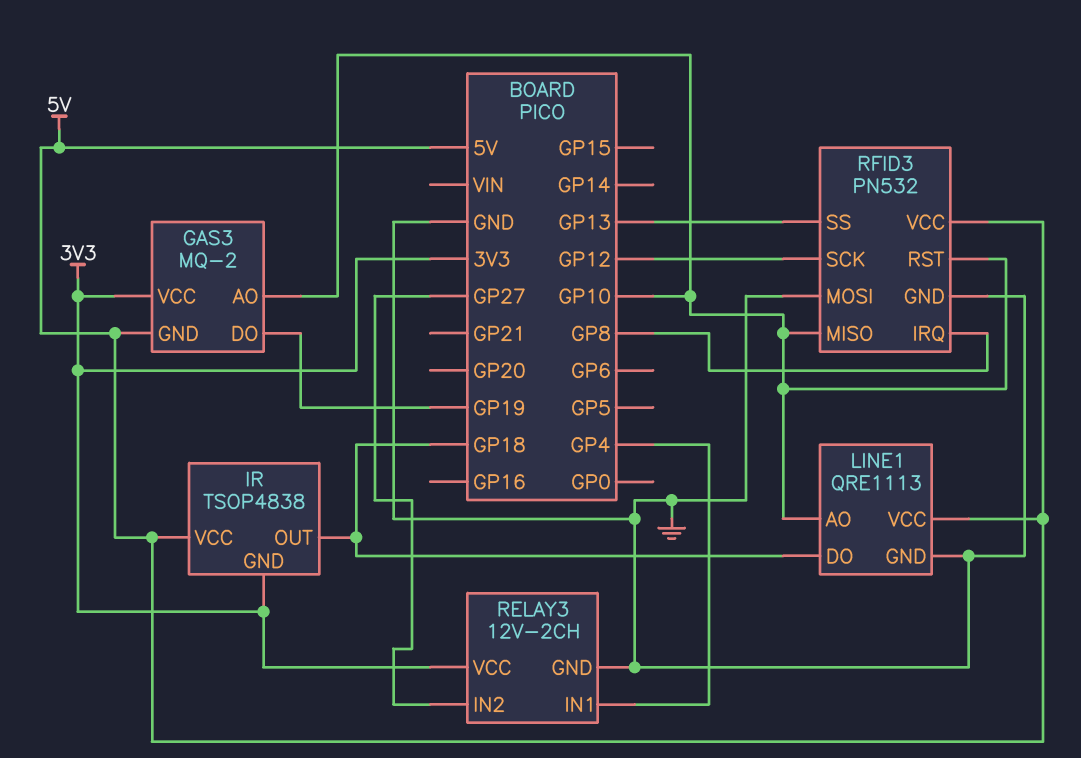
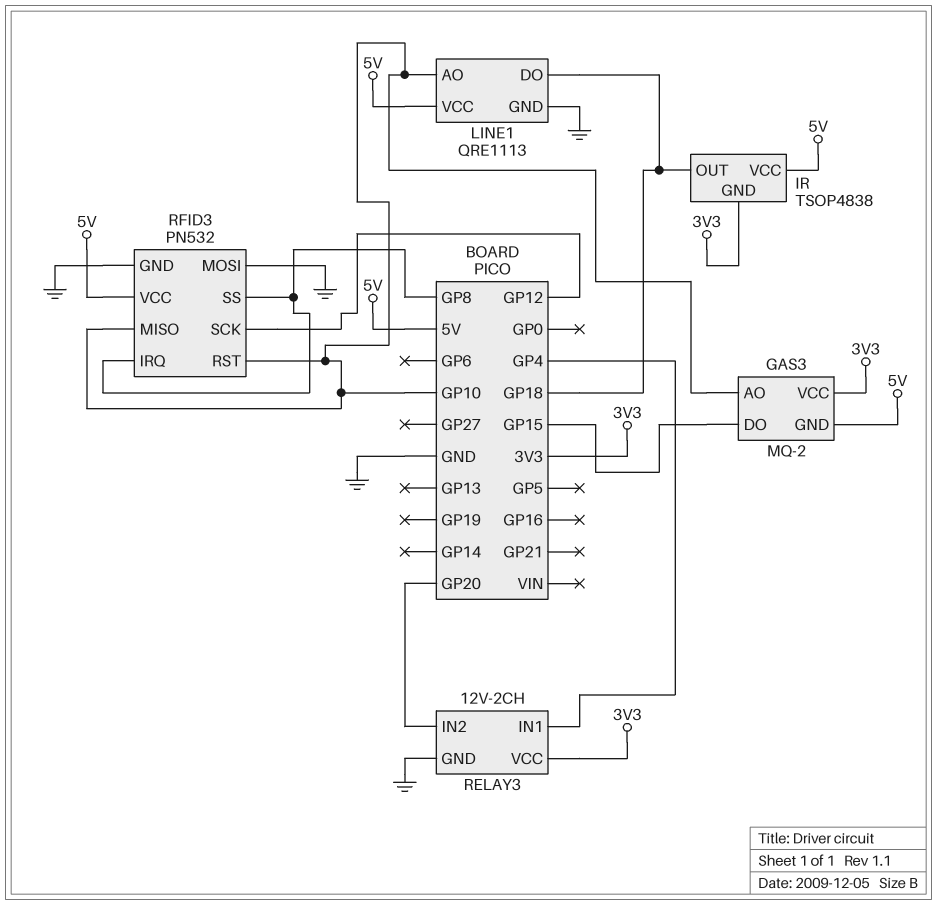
GAS3 pin DO: GP19 -> GP15
RELAY3 pin IN2: GP27 -> GP20
RFID3 pin SS: GP13 -> GP8

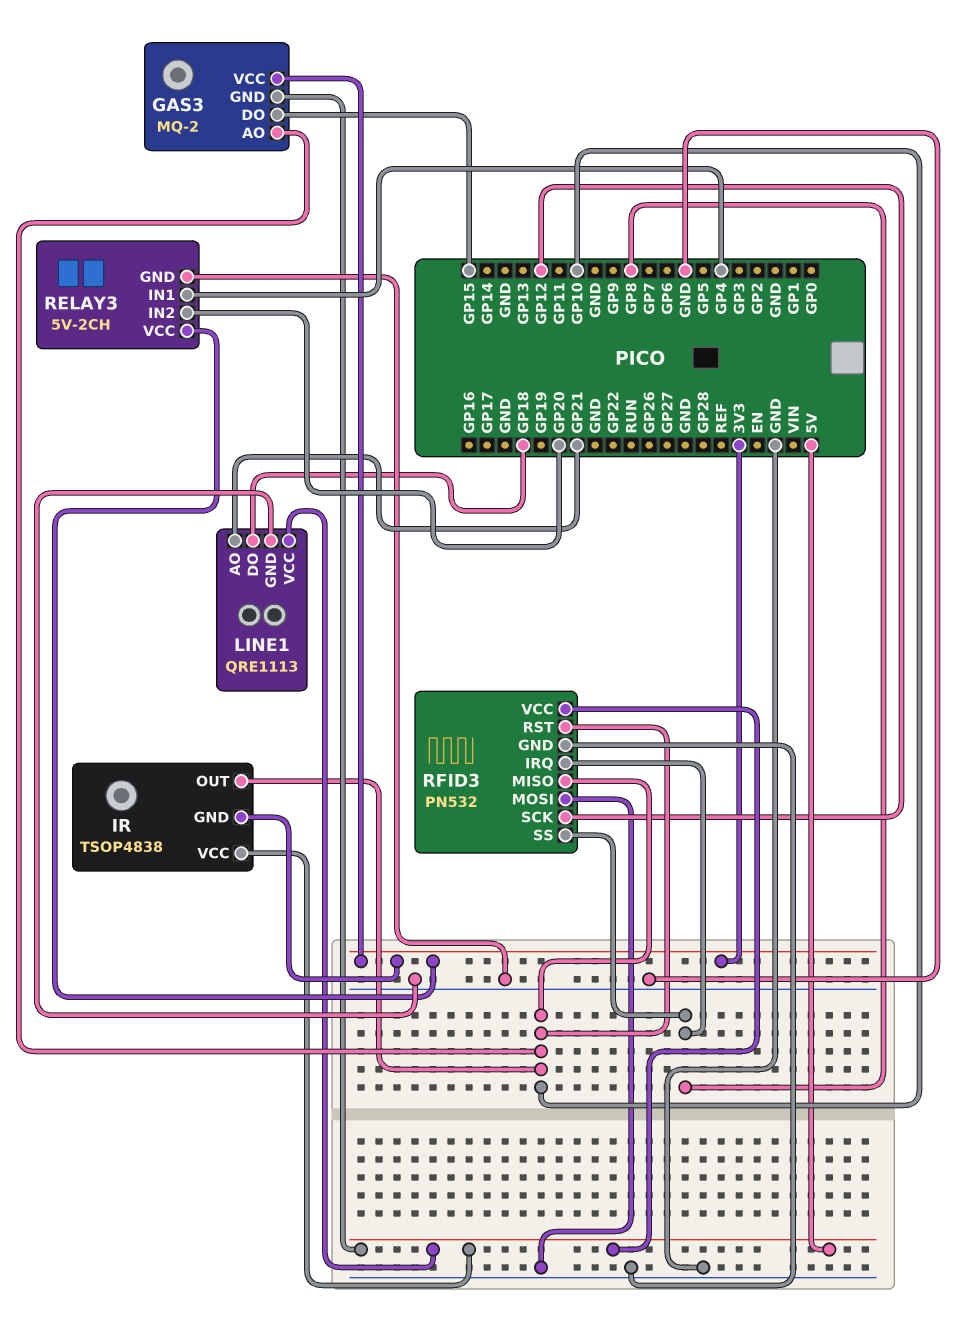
IR pin OUT: GP18 -> GP10
LINE1 pin AO: GP10 -> GP21
RELAY3: 12V-2CH -> 5V-2CH

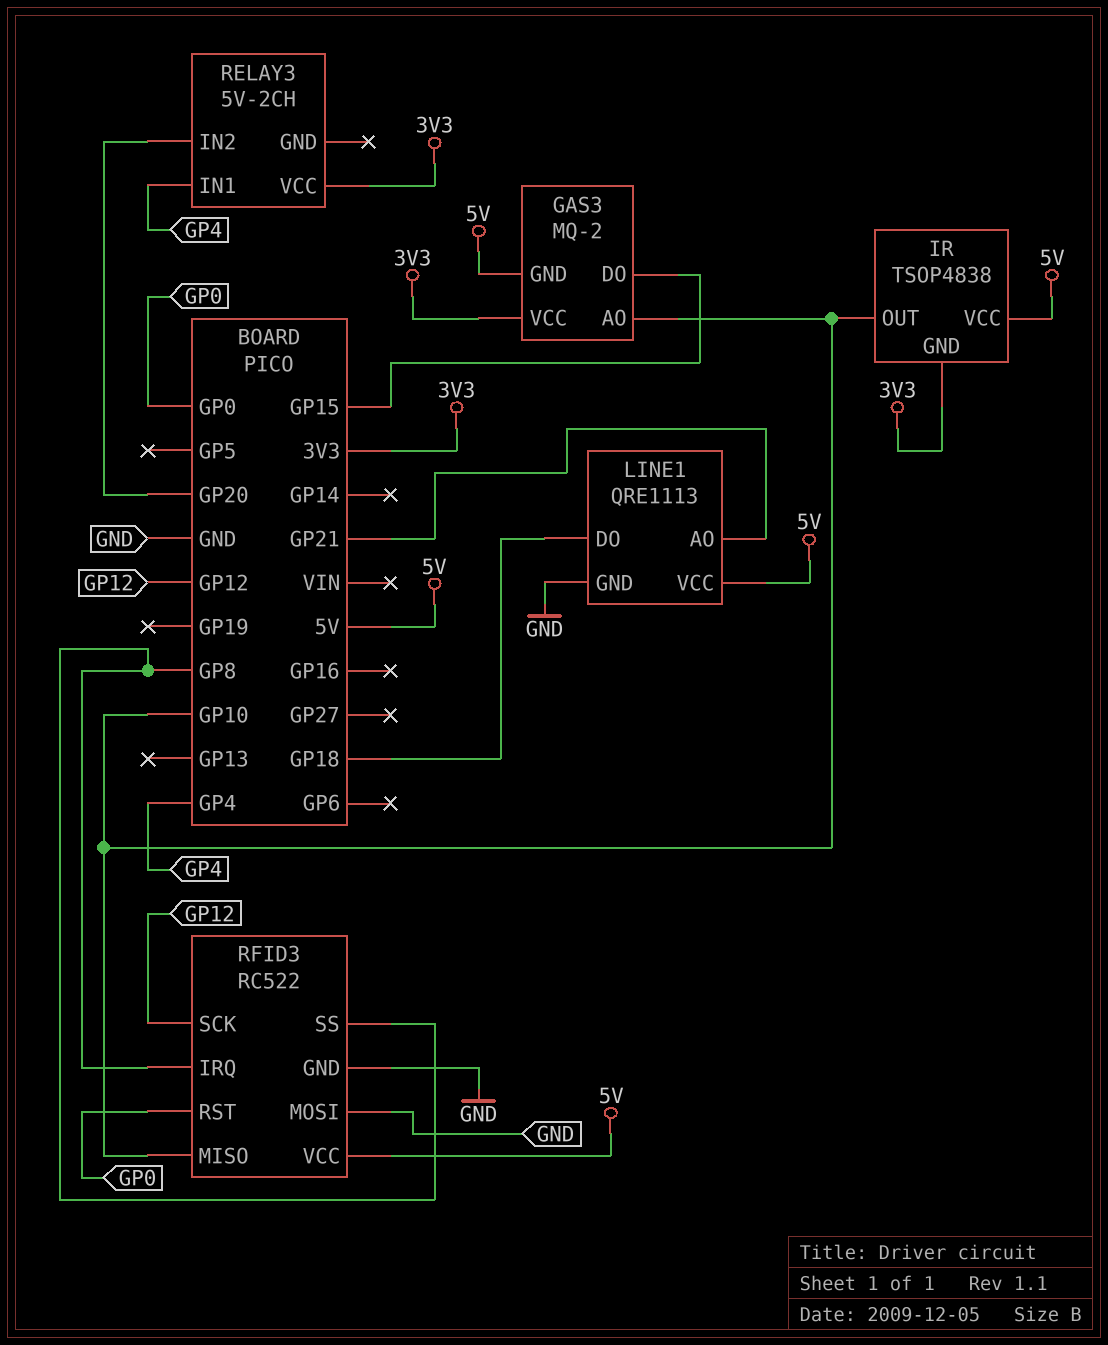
RELAY3 pin GND: GND -> none
RFID3: PN532 -> RC522
RFID3 pin RST: GP10 -> GP0

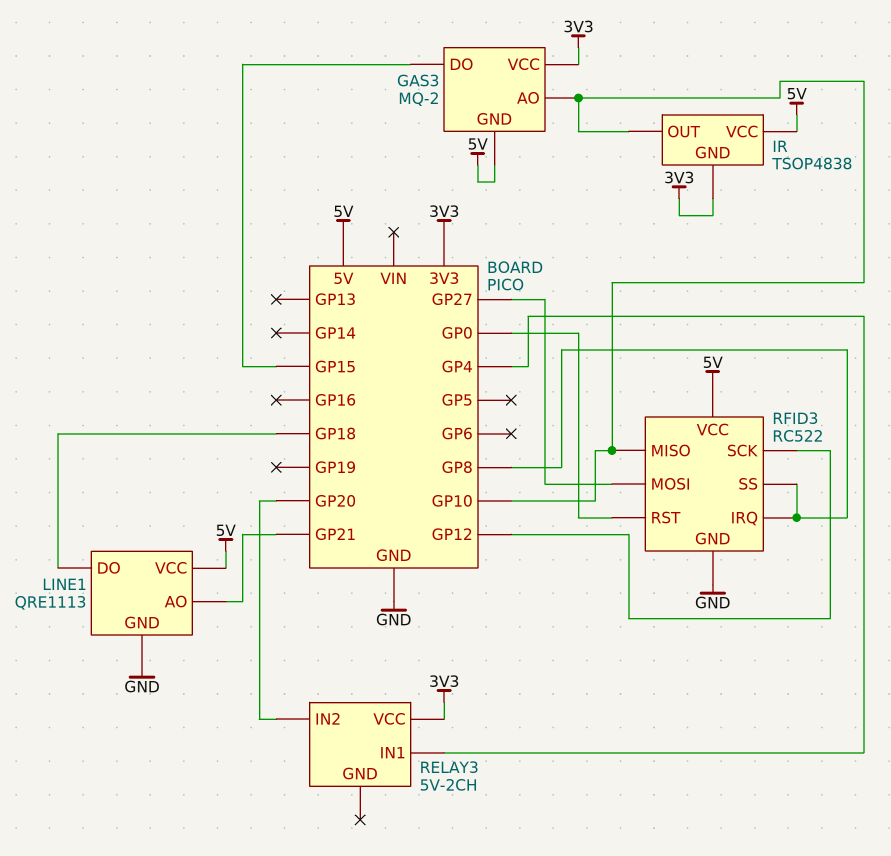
RFID3 pin MOSI: GND -> GP27

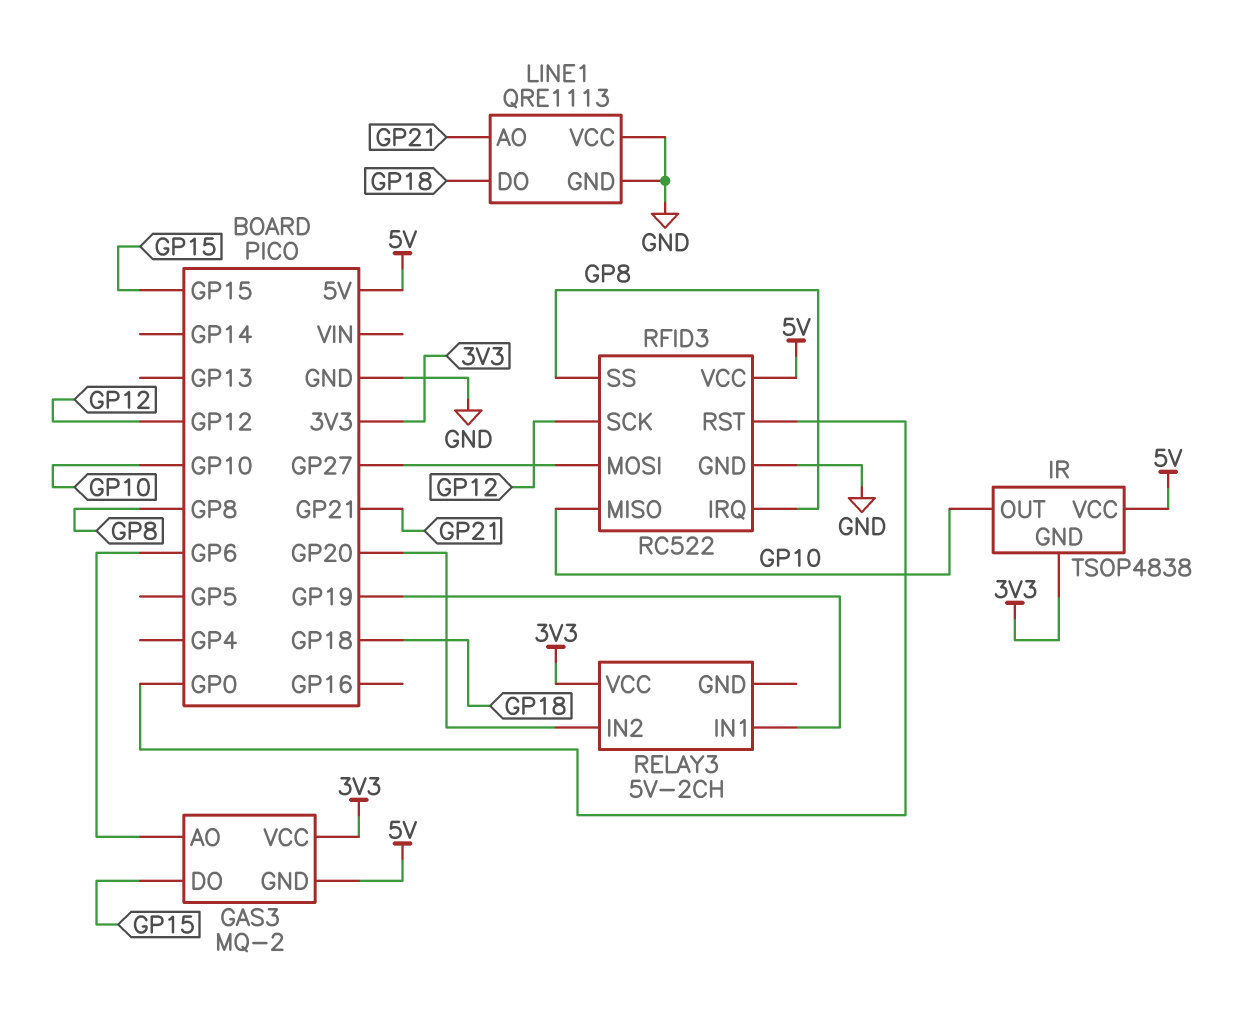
GAS3 pin AO: GP10 -> GP6
LINE1 pin VCC: 5V -> GND
RELAY3 pin IN1: GP4 -> GP19

